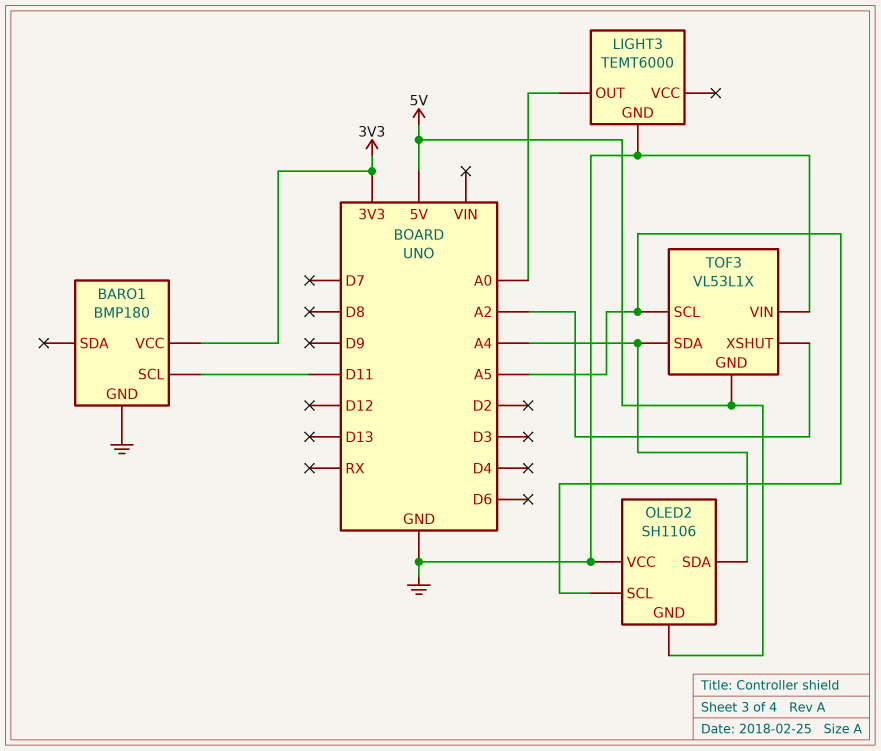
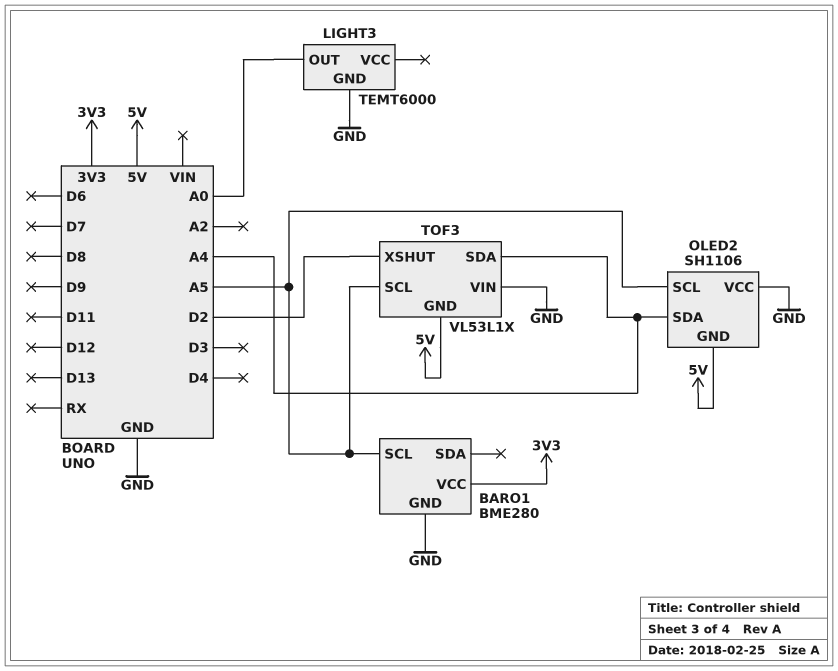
BARO1: BMP180 -> BME280
BARO1 pin SCL: D11 -> A5
TOF3 pin XSHUT: A2 -> D2

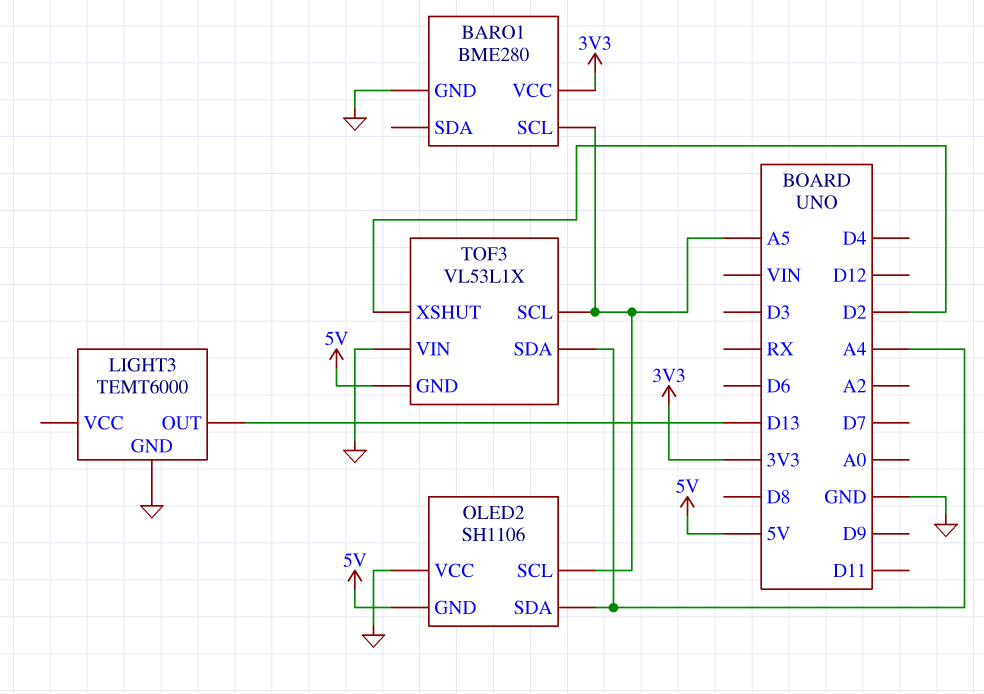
LIGHT3 pin OUT: A0 -> D13

